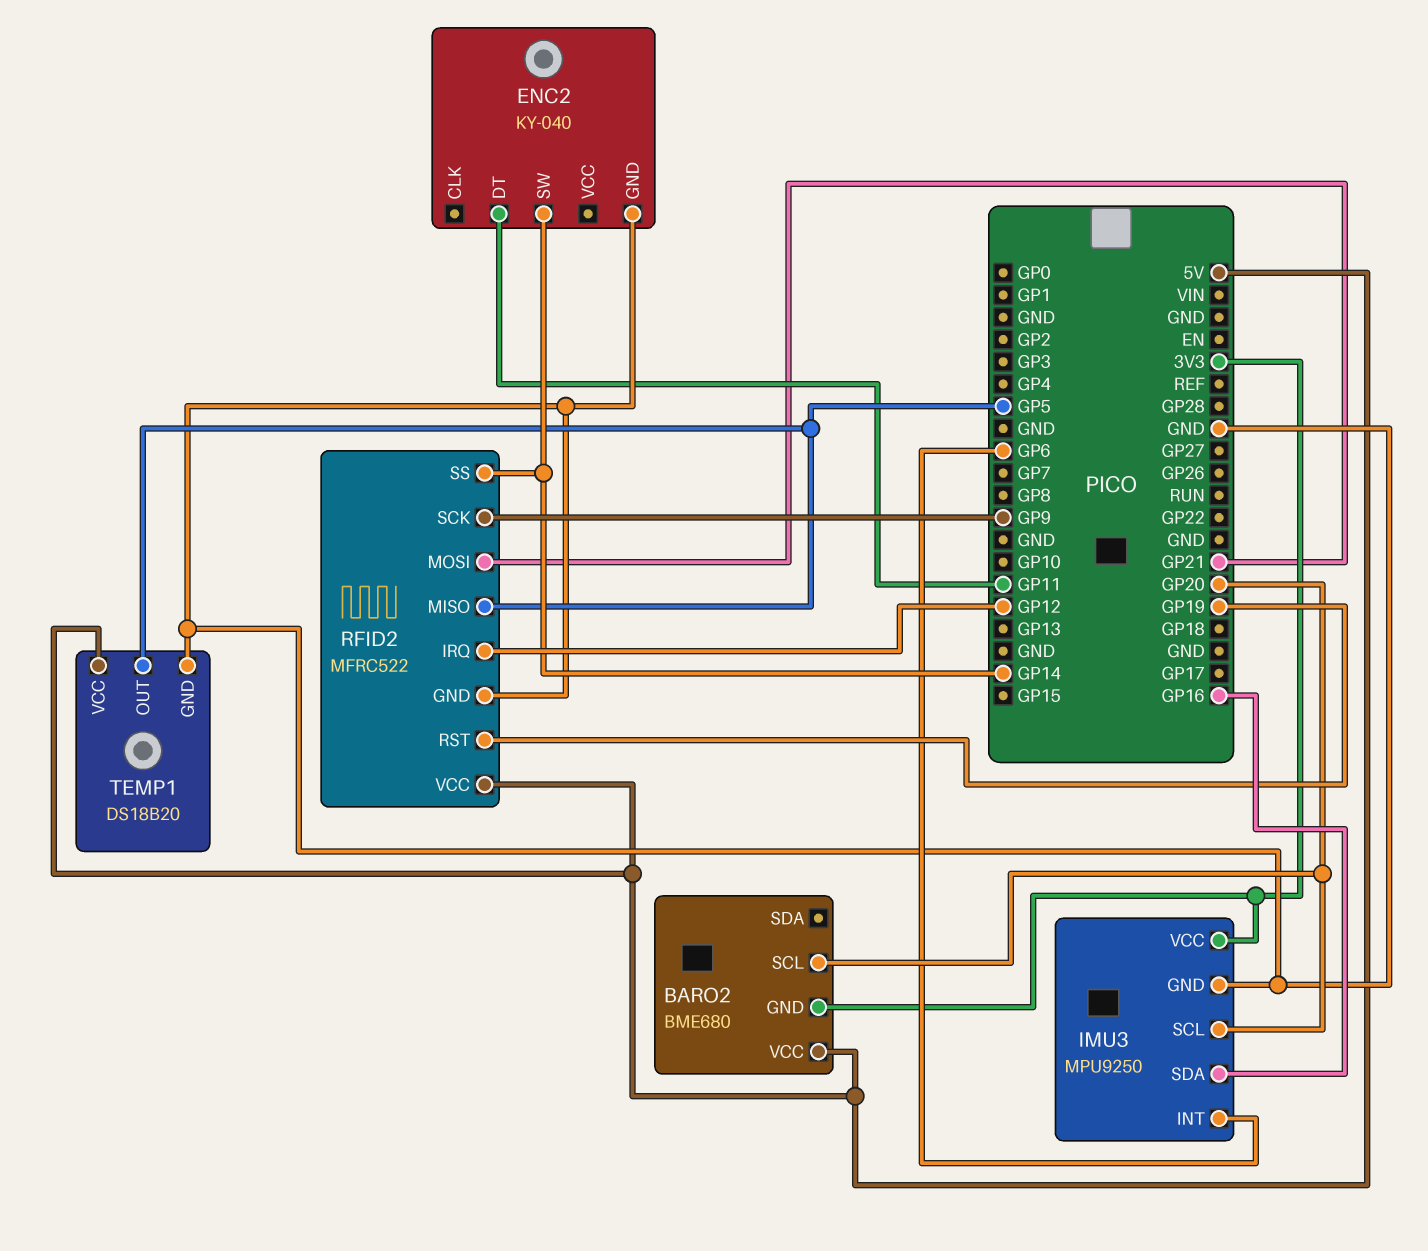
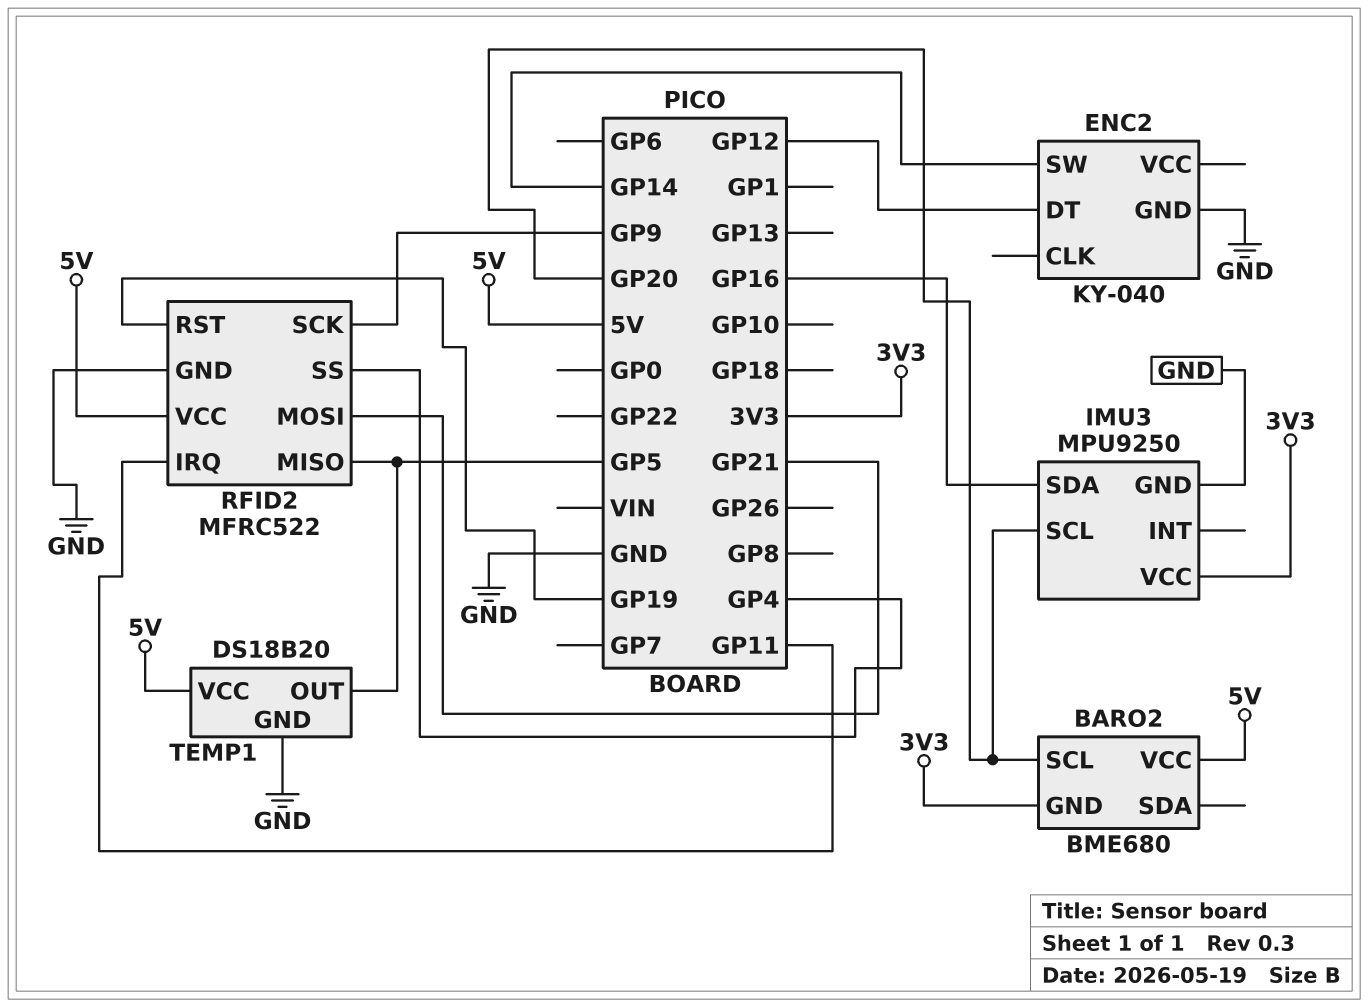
ENC2 pin DT: GP11 -> GP12
IMU3 pin INT: GP6 -> none
RFID2 pin IRQ: GP12 -> GP11
RFID2 pin SS: GP14 -> GP4

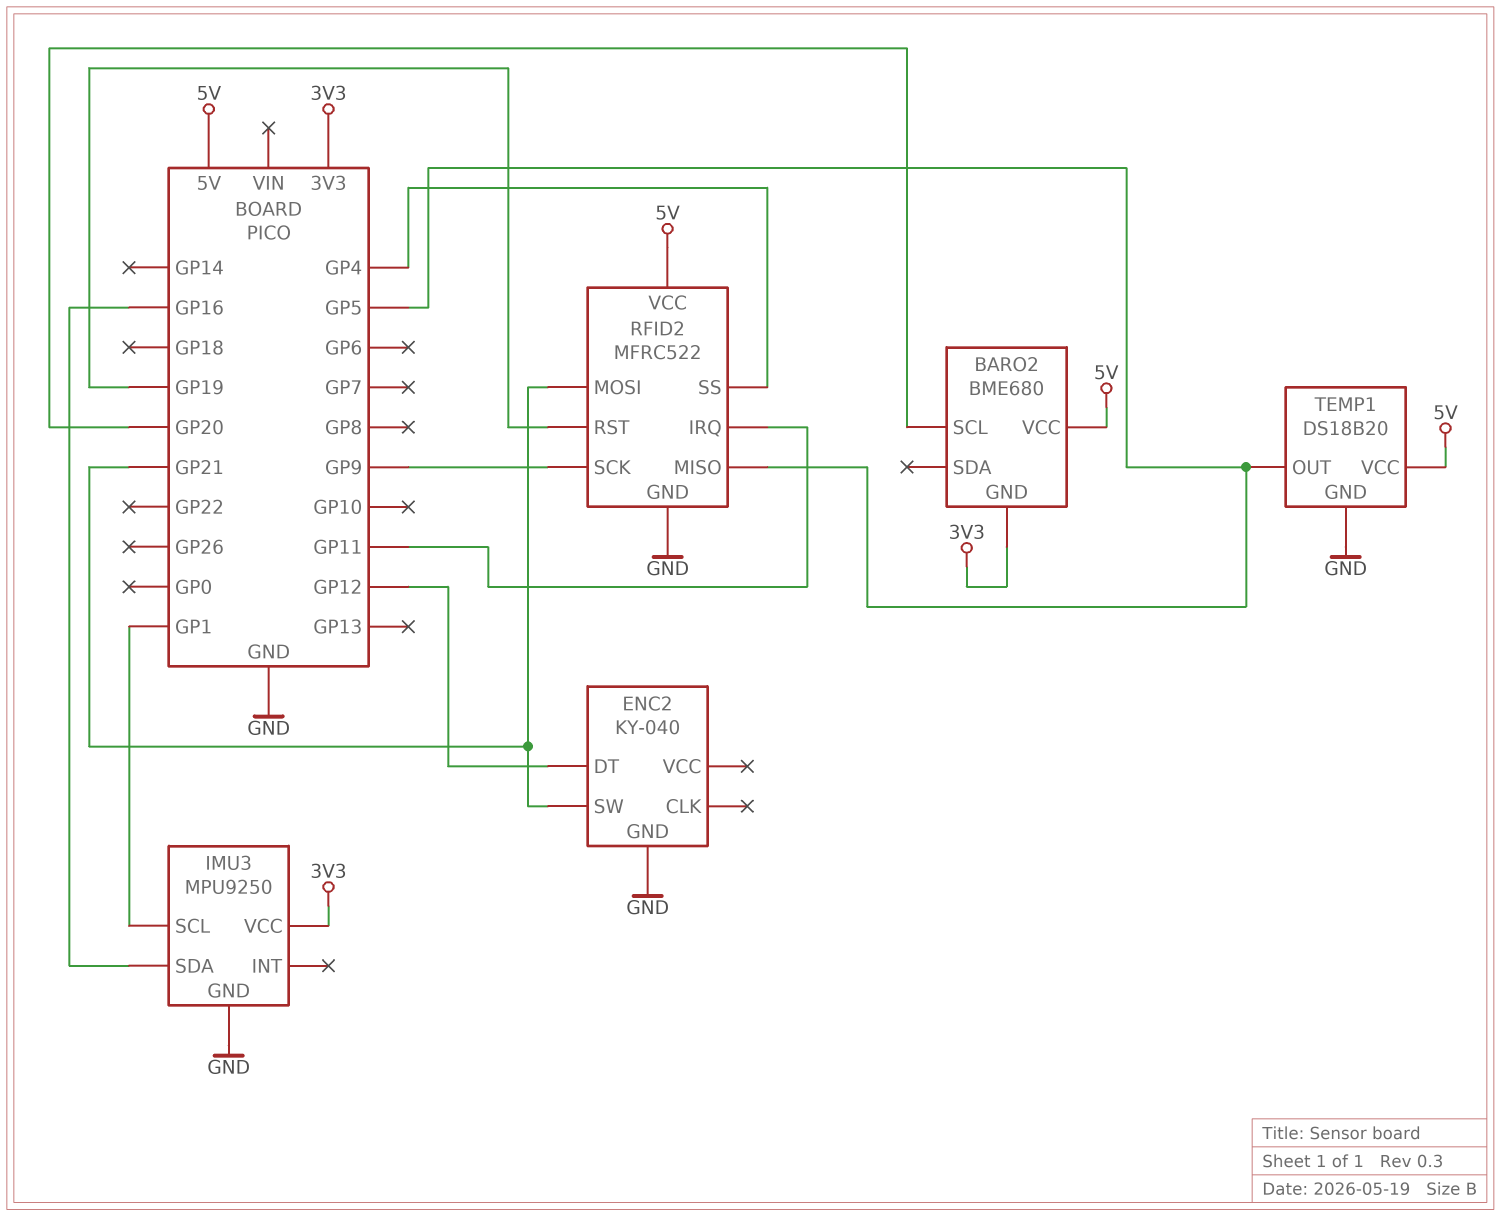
ENC2 pin SW: GP14 -> GP21
IMU3 pin SCL: GP20 -> GP1

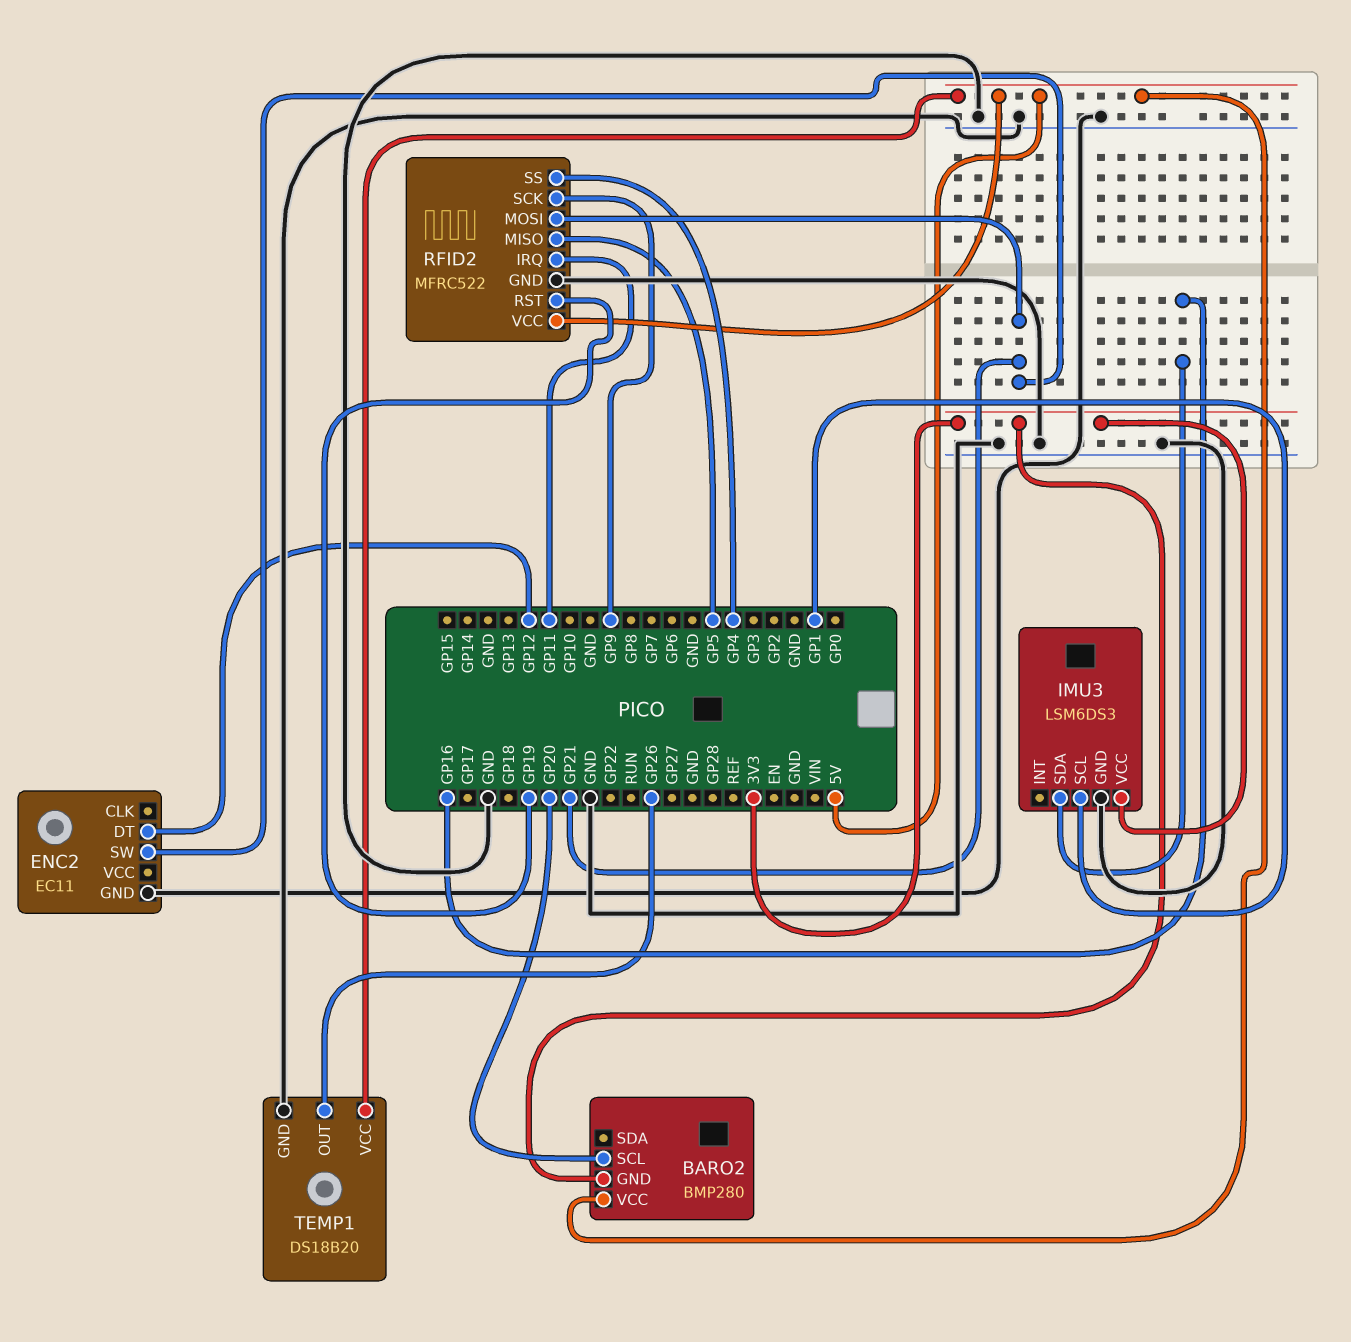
BARO2: BME680 -> BMP280
ENC2: KY-040 -> EC11
IMU3: MPU9250 -> LSM6DS3
TEMP1 pin OUT: GP5 -> GP26

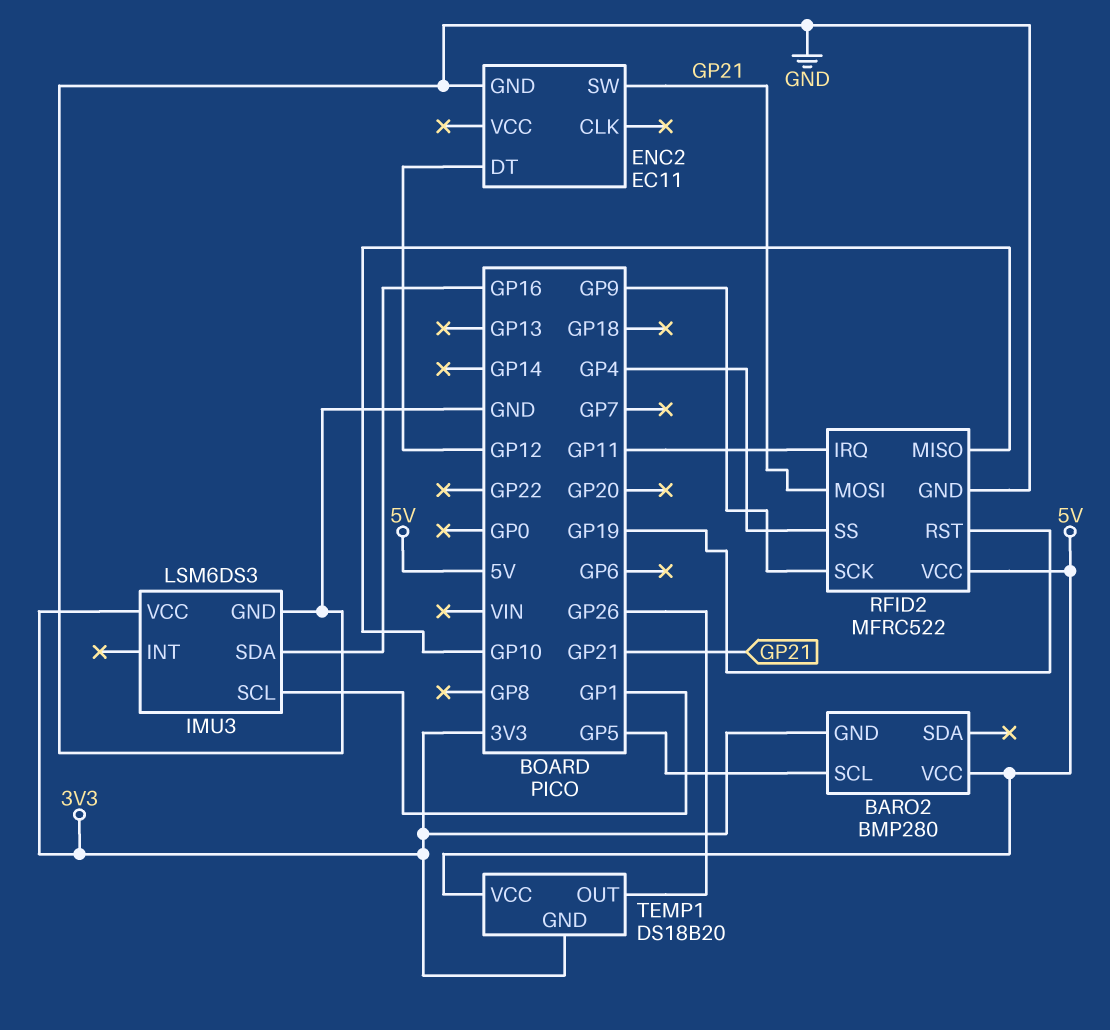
BARO2 pin SCL: GP20 -> GP5
RFID2 pin MISO: GP5 -> GP10
TEMP1 pin GND: GND -> 3V3

